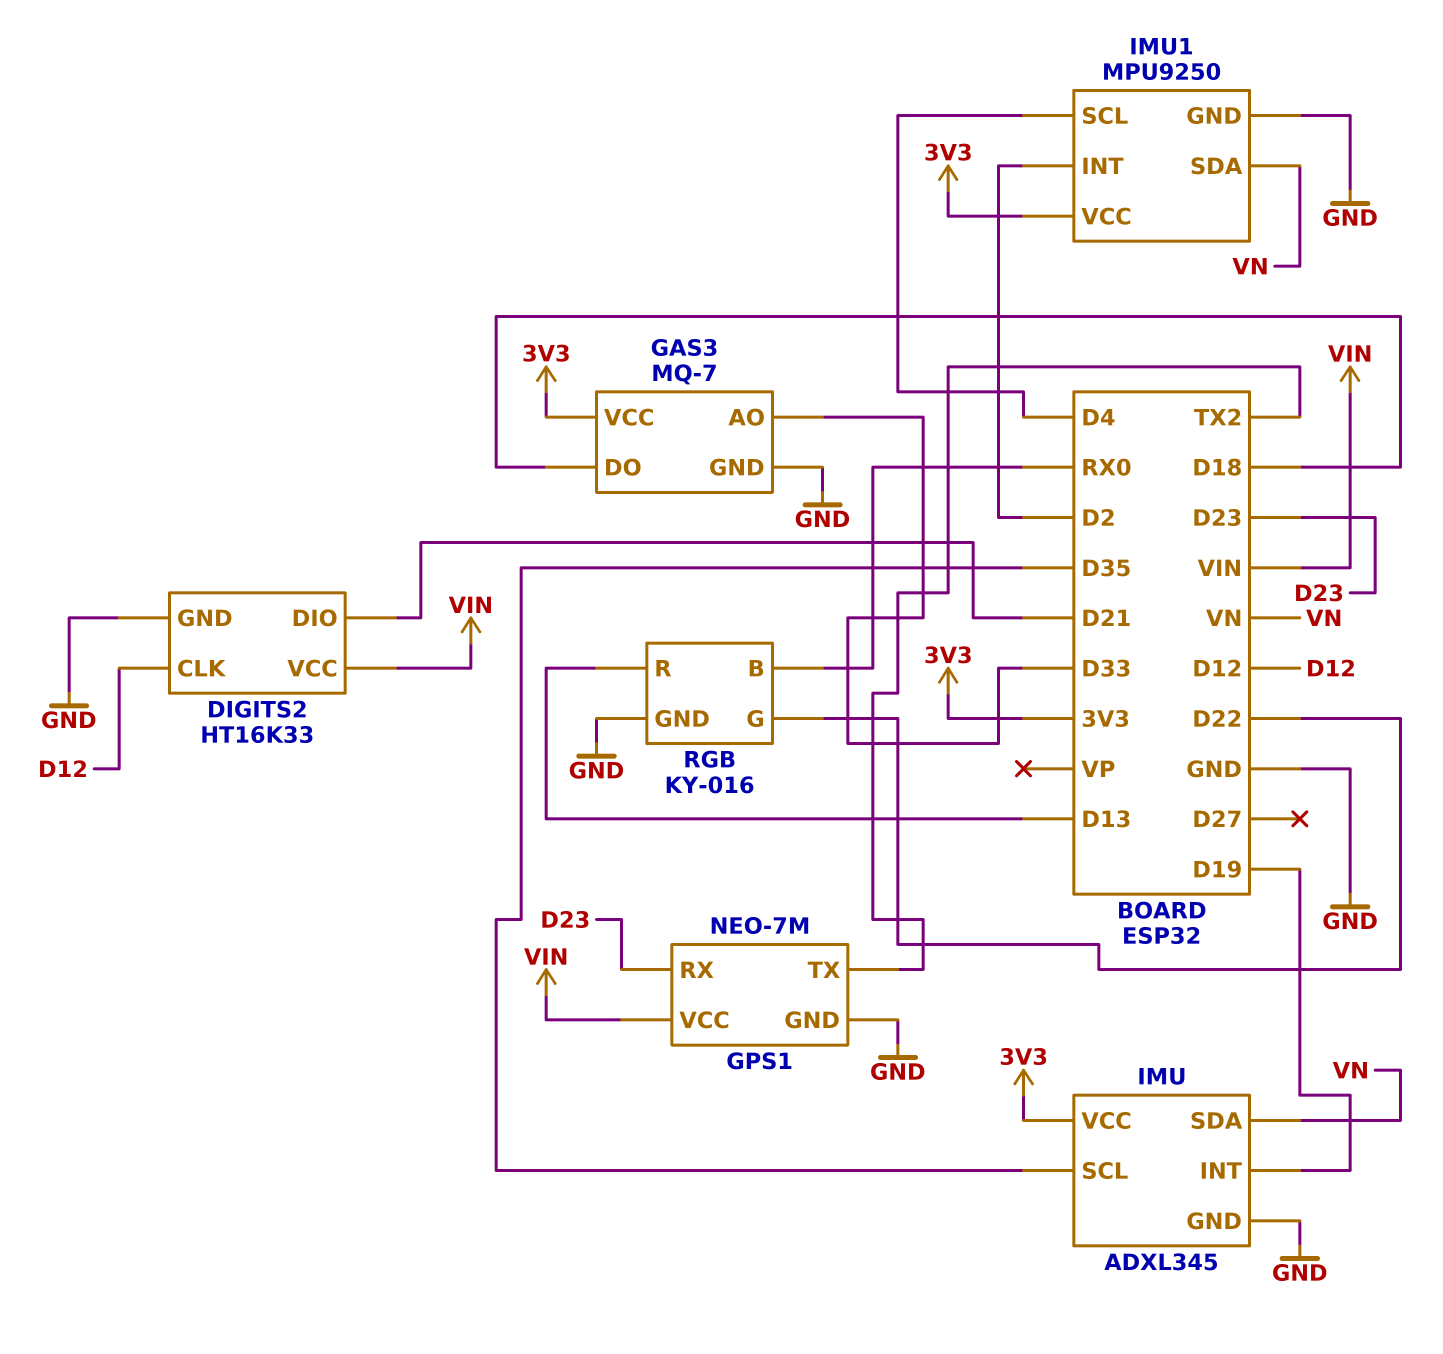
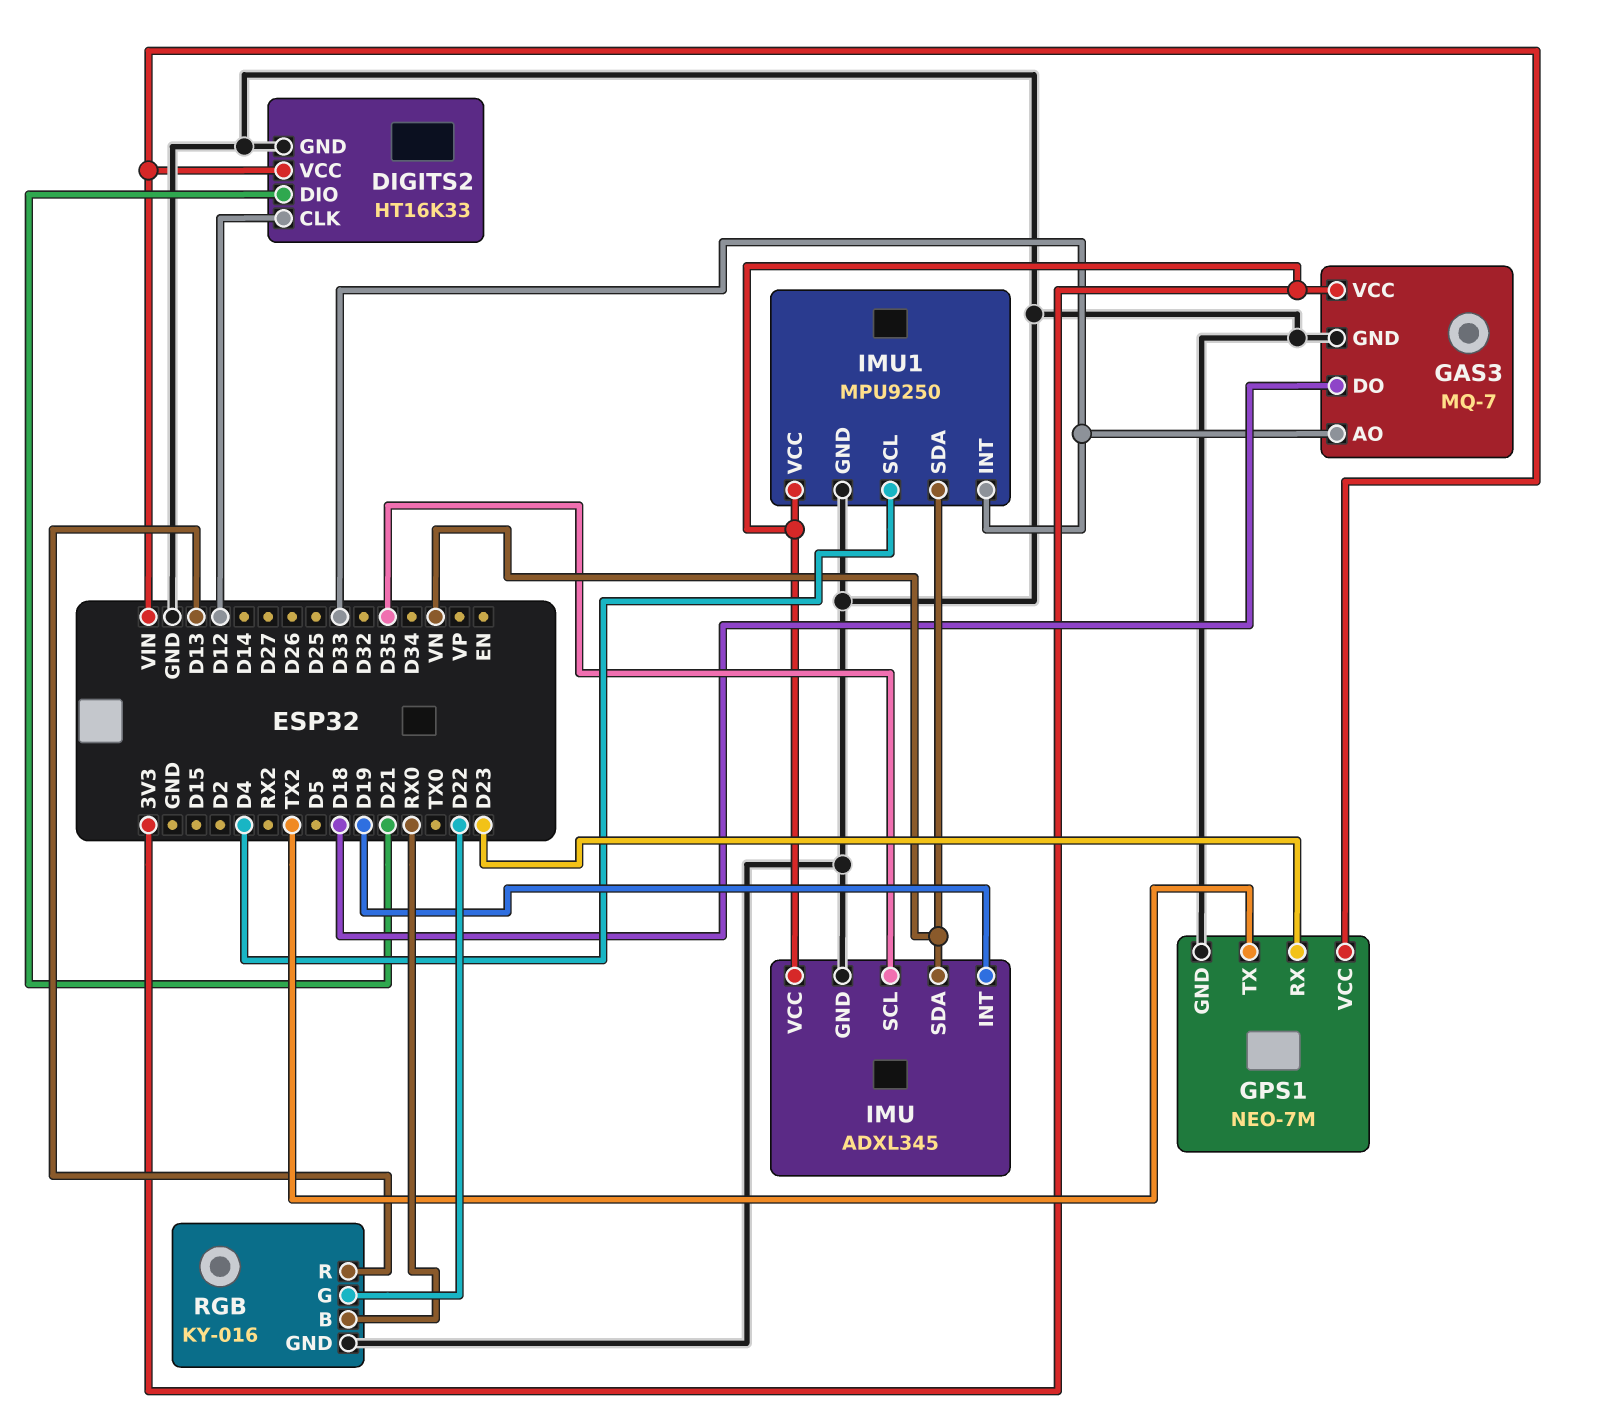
IMU1 pin INT: D2 -> D33

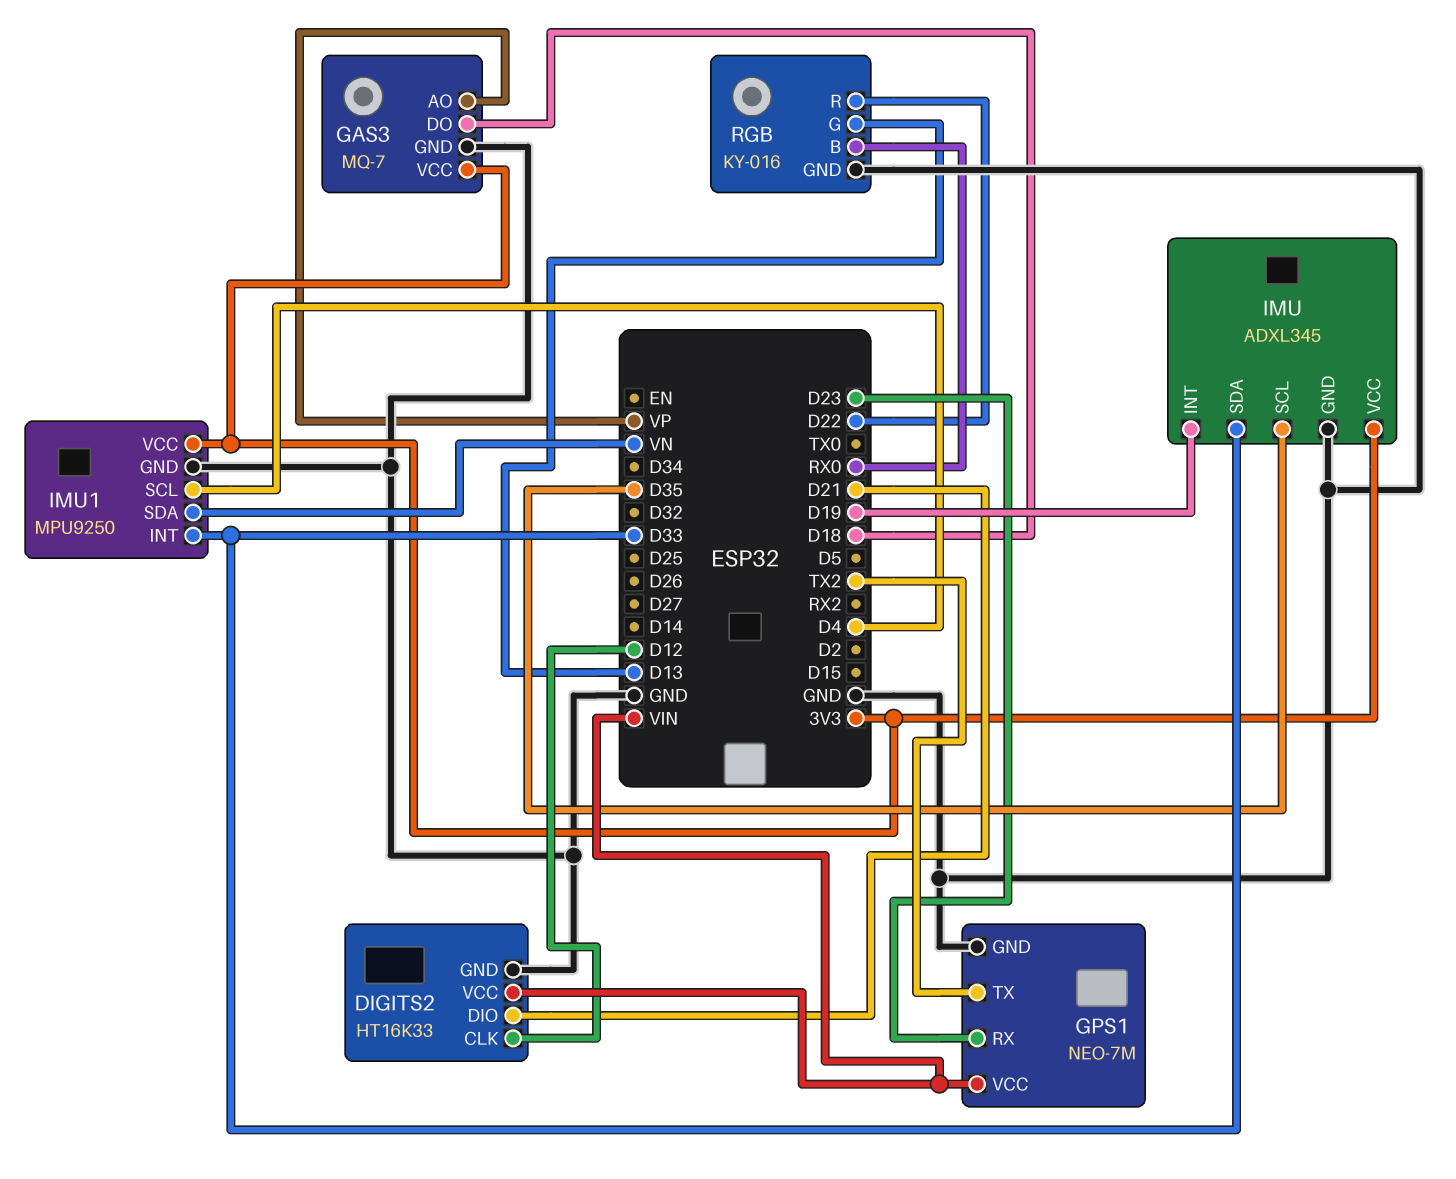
GAS3 pin AO: D33 -> VP
IMU pin SDA: VN -> D33
RGB pin G: D22 -> D13
RGB pin R: D13 -> D22

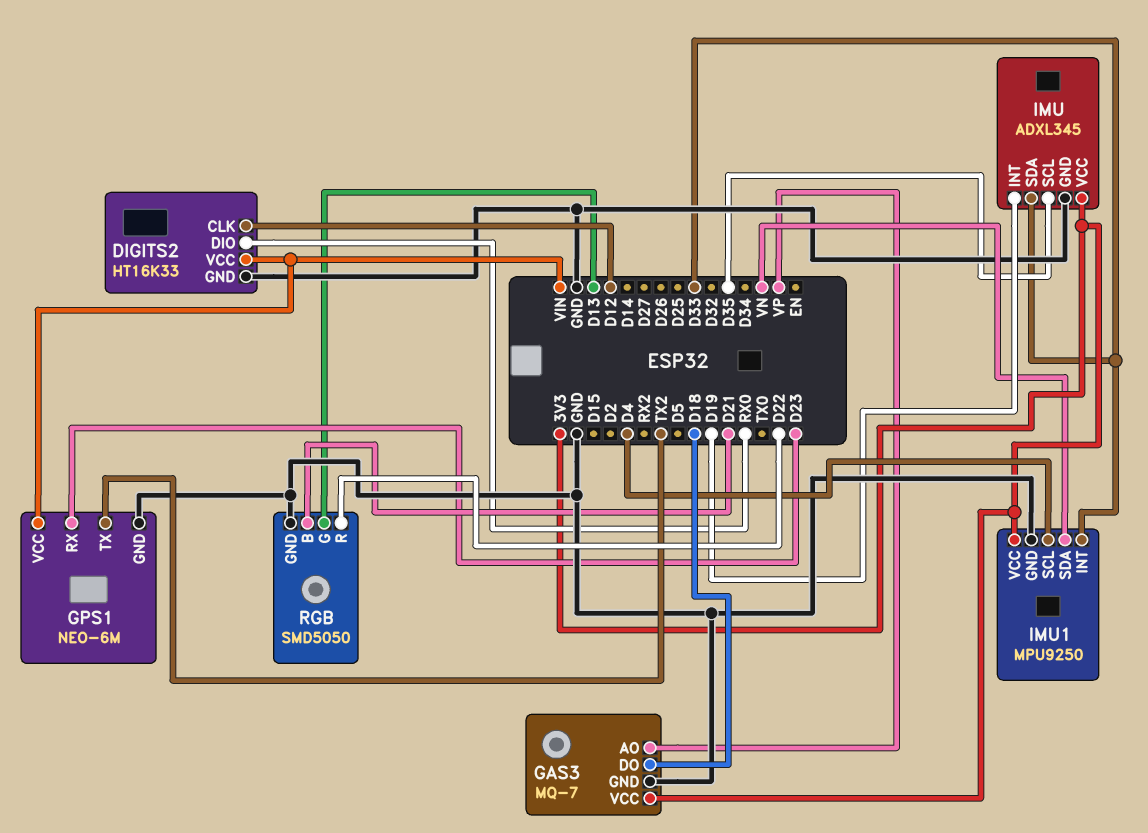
DIGITS2 pin DIO: D21 -> RX0
GPS1: NEO-7M -> NEO-6M
RGB: KY-016 -> SMD5050
RGB pin B: RX0 -> D21

